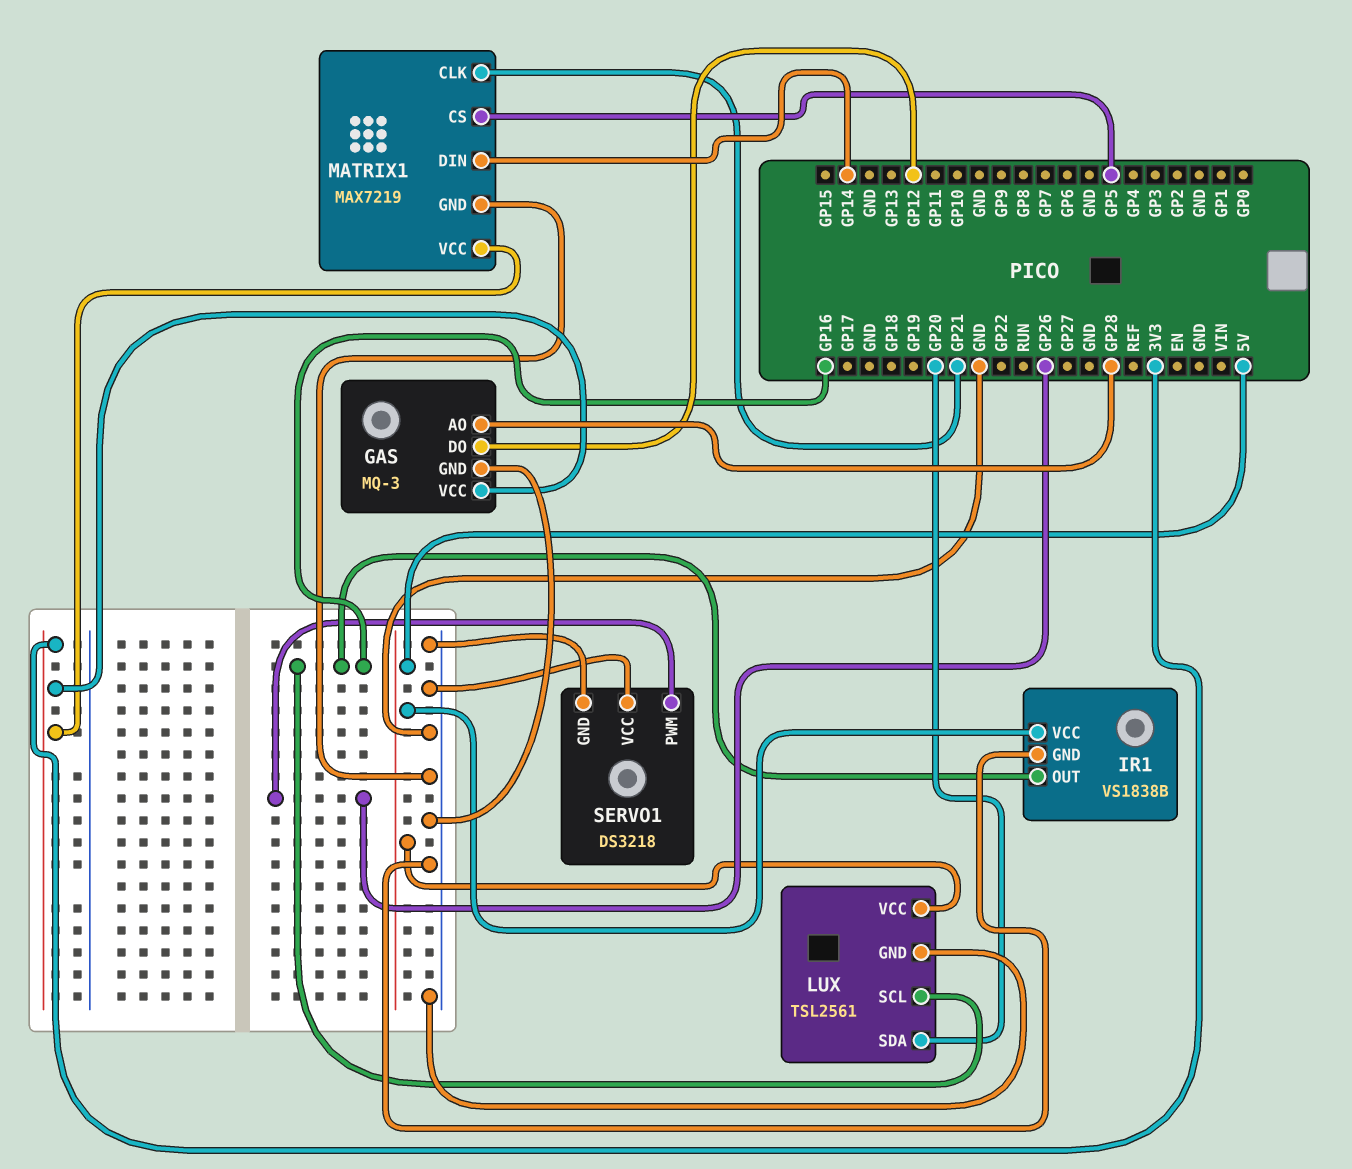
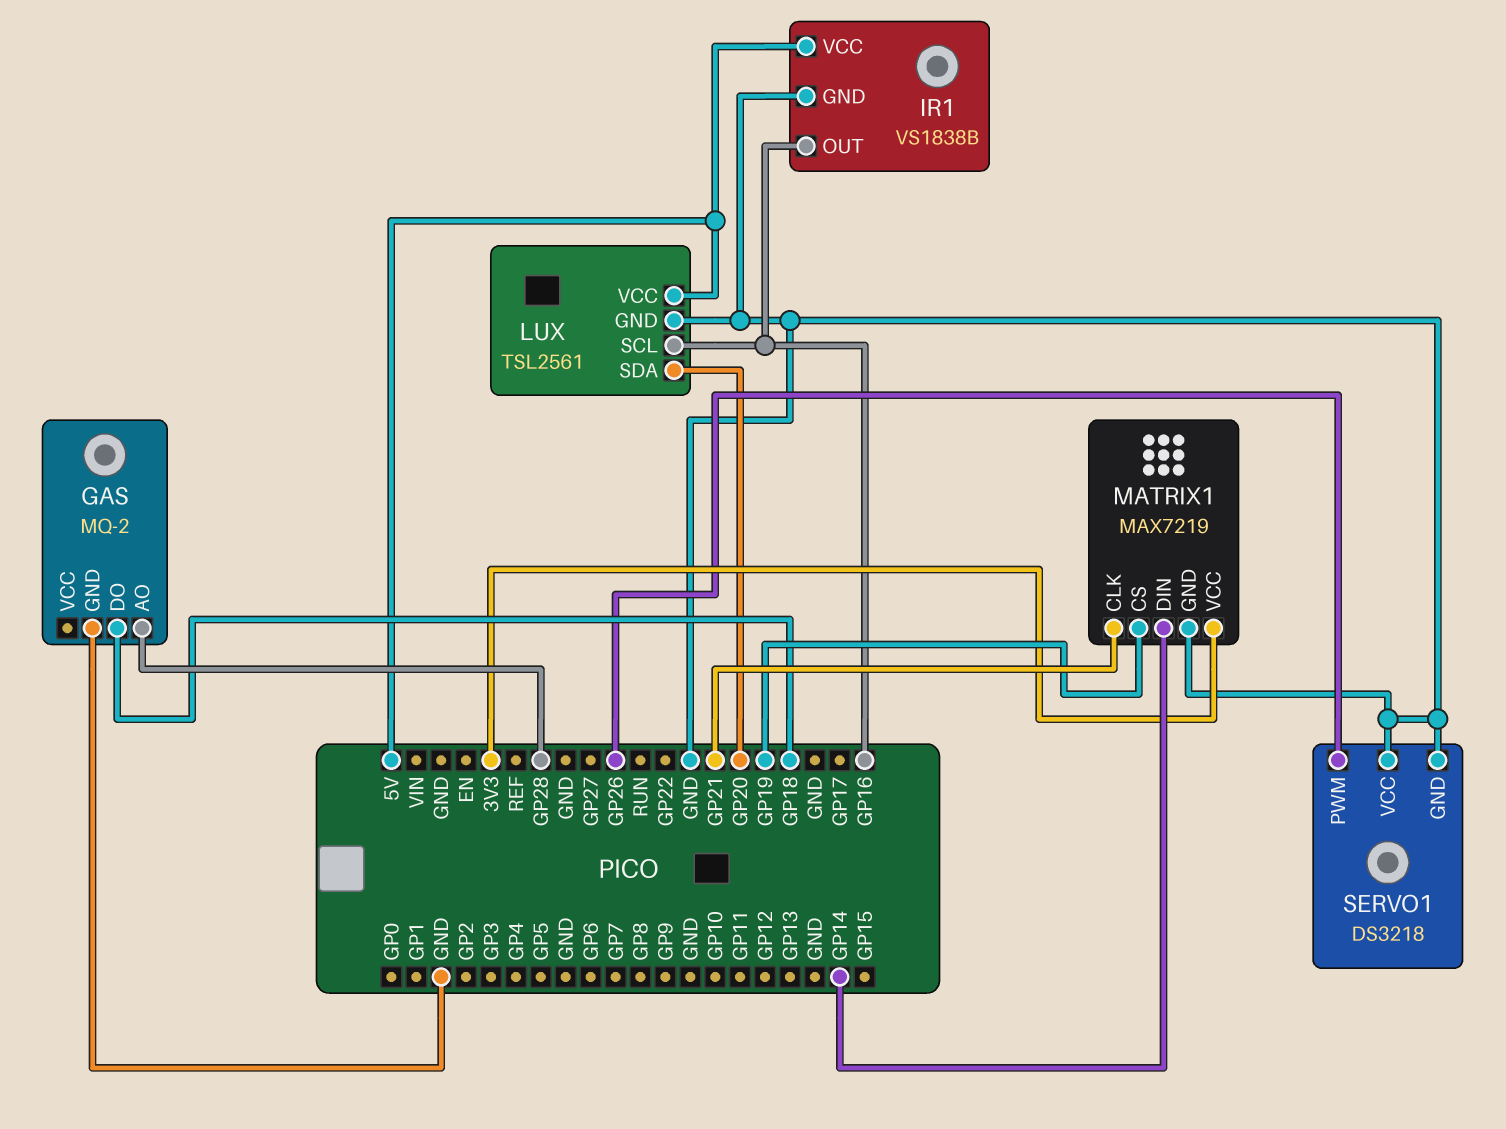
GAS: MQ-3 -> MQ-2
GAS pin DO: GP12 -> GP18
GAS pin VCC: 3V3 -> none
MATRIX1 pin CS: GP5 -> GP19

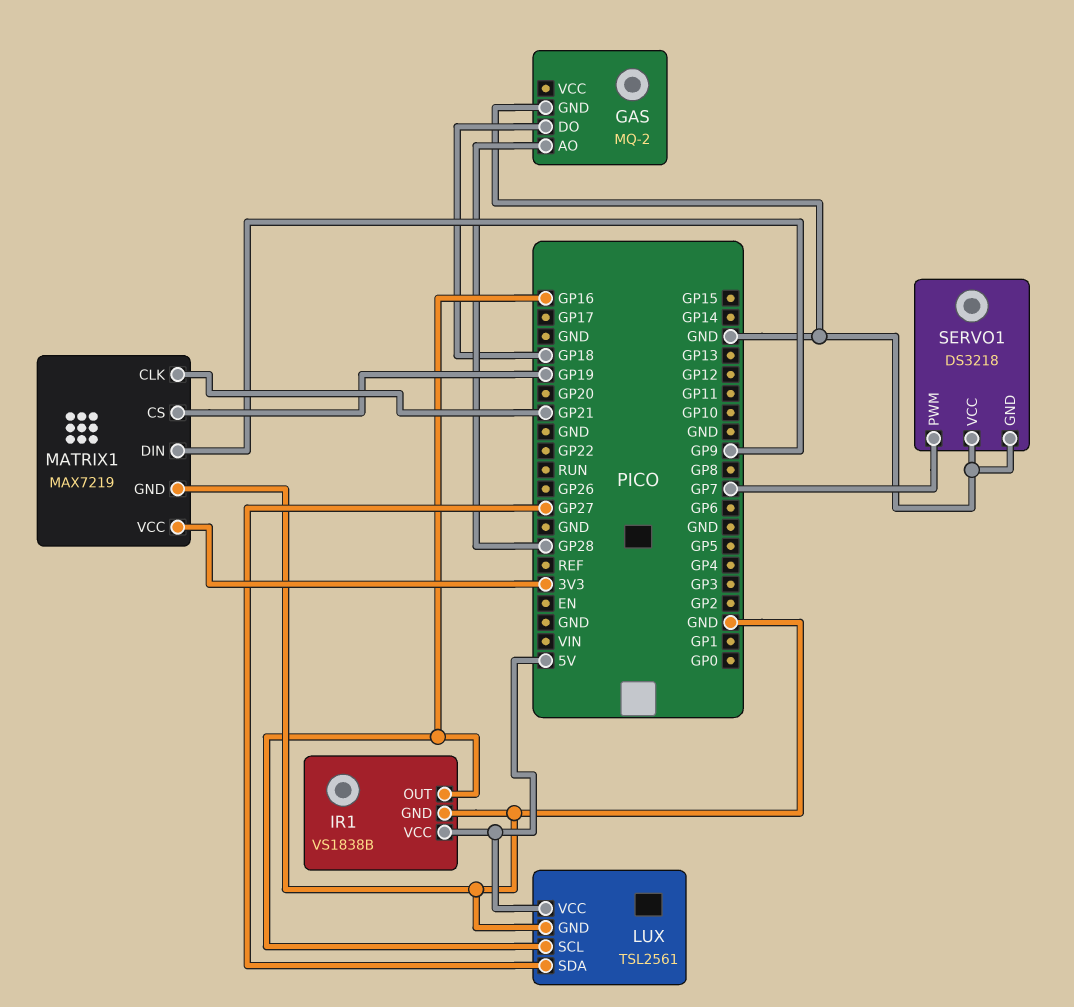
LUX pin SDA: GP20 -> GP27
MATRIX1 pin DIN: GP14 -> GP9
SERVO1 pin PWM: GP26 -> GP7

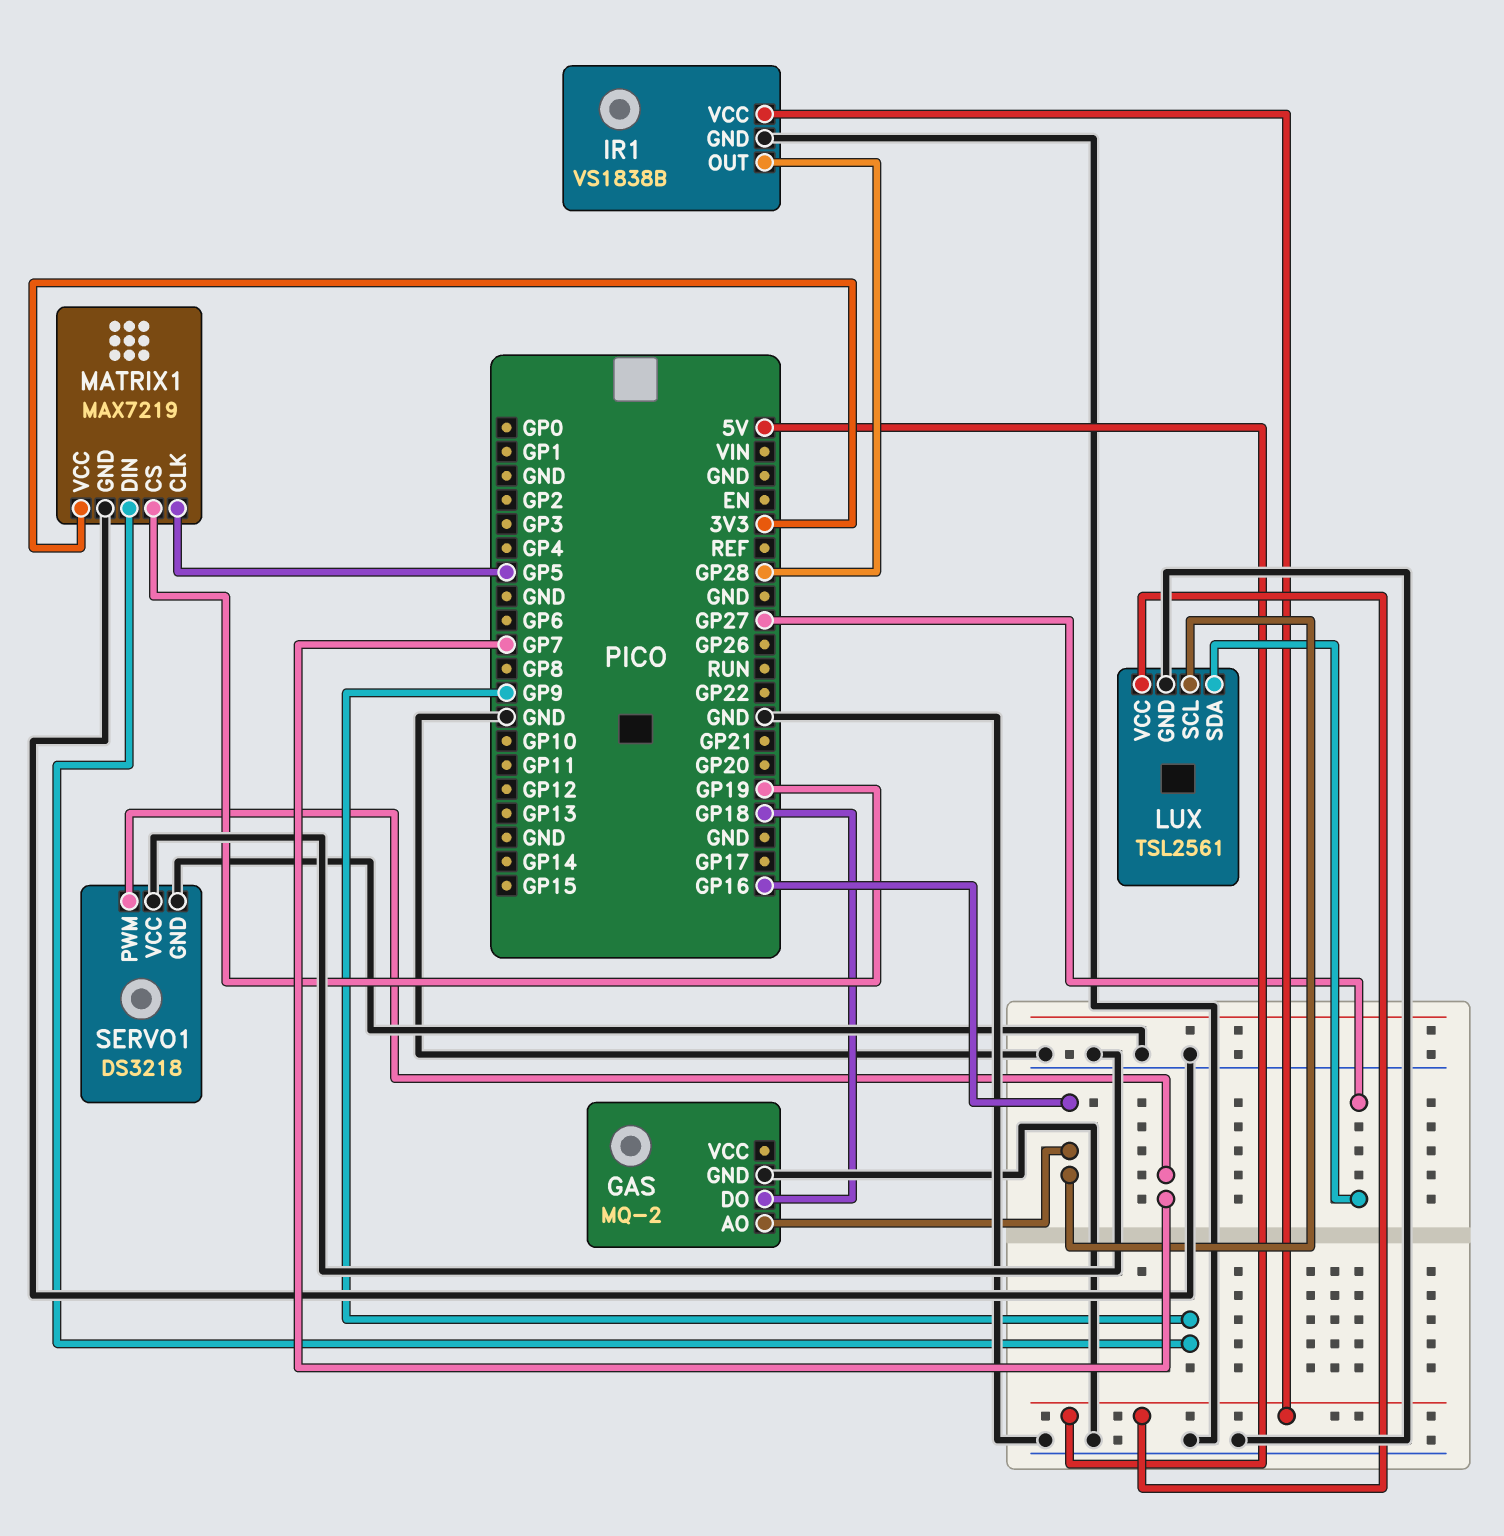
GAS pin AO: GP28 -> GP16
IR1 pin OUT: GP16 -> GP28
MATRIX1 pin CLK: GP21 -> GP5

